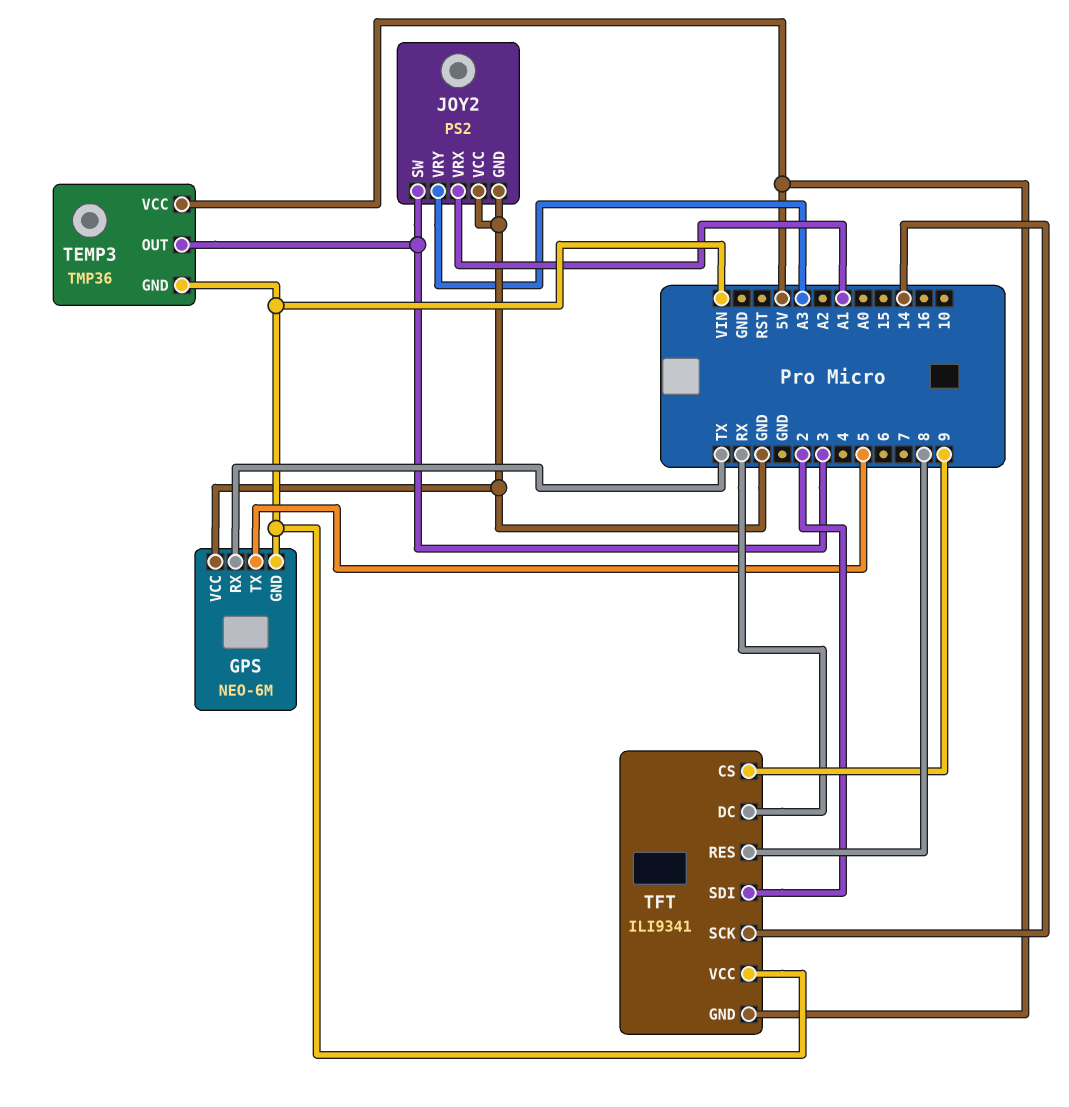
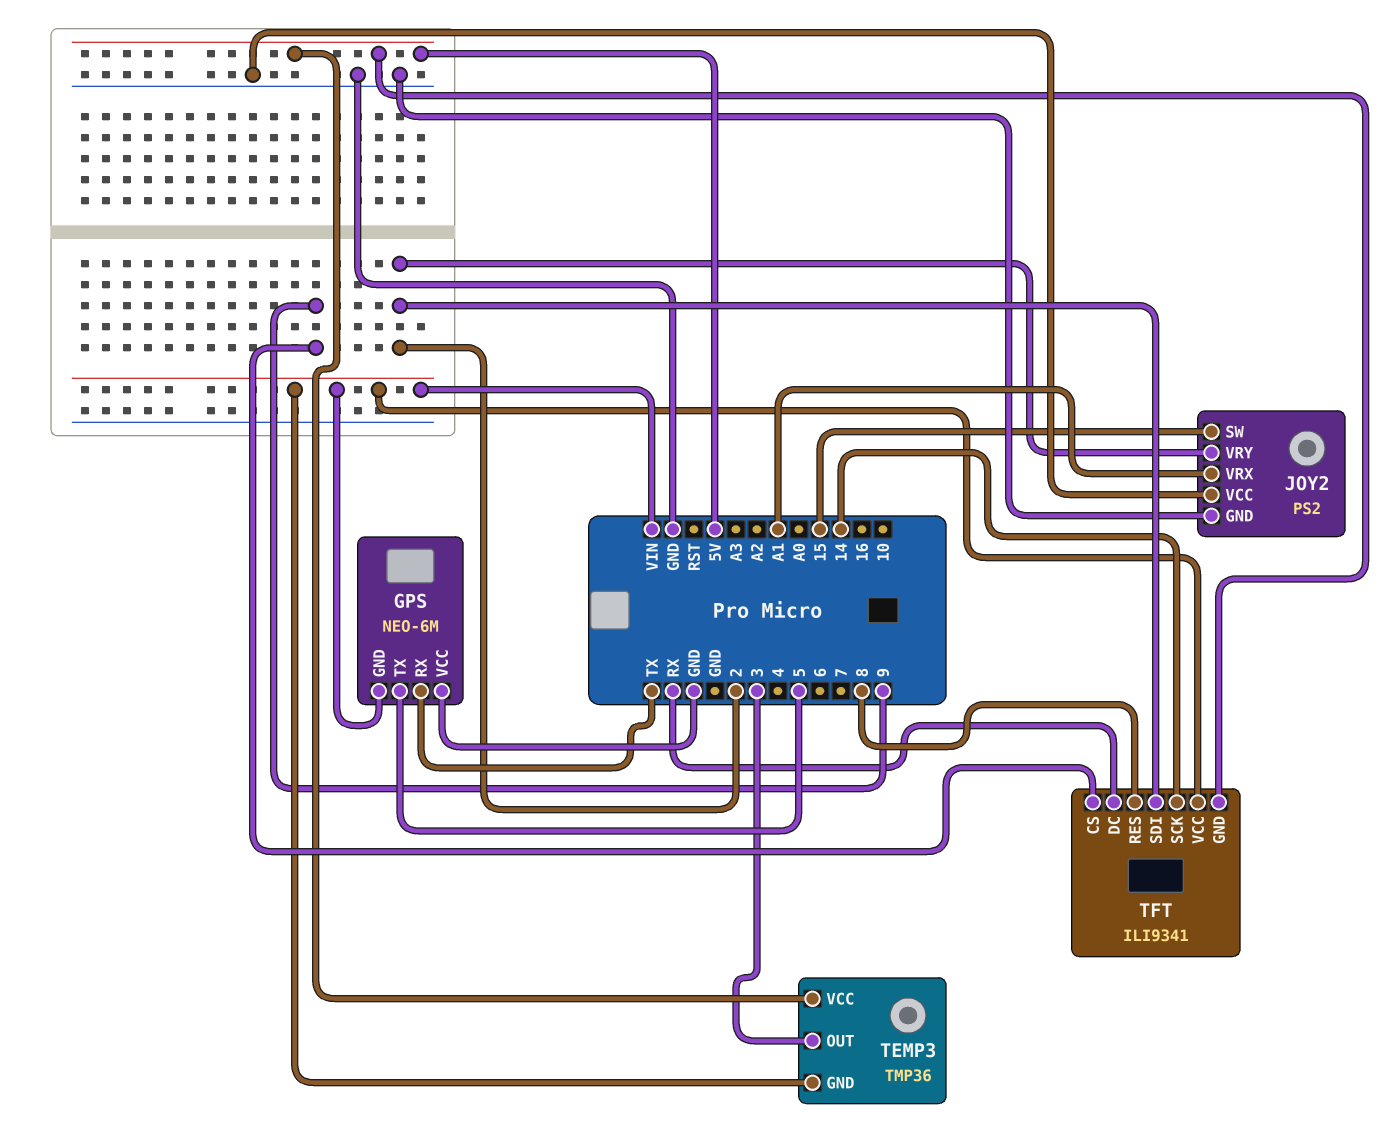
JOY2 pin SW: 3 -> 15
JOY2 pin VRY: A3 -> 2

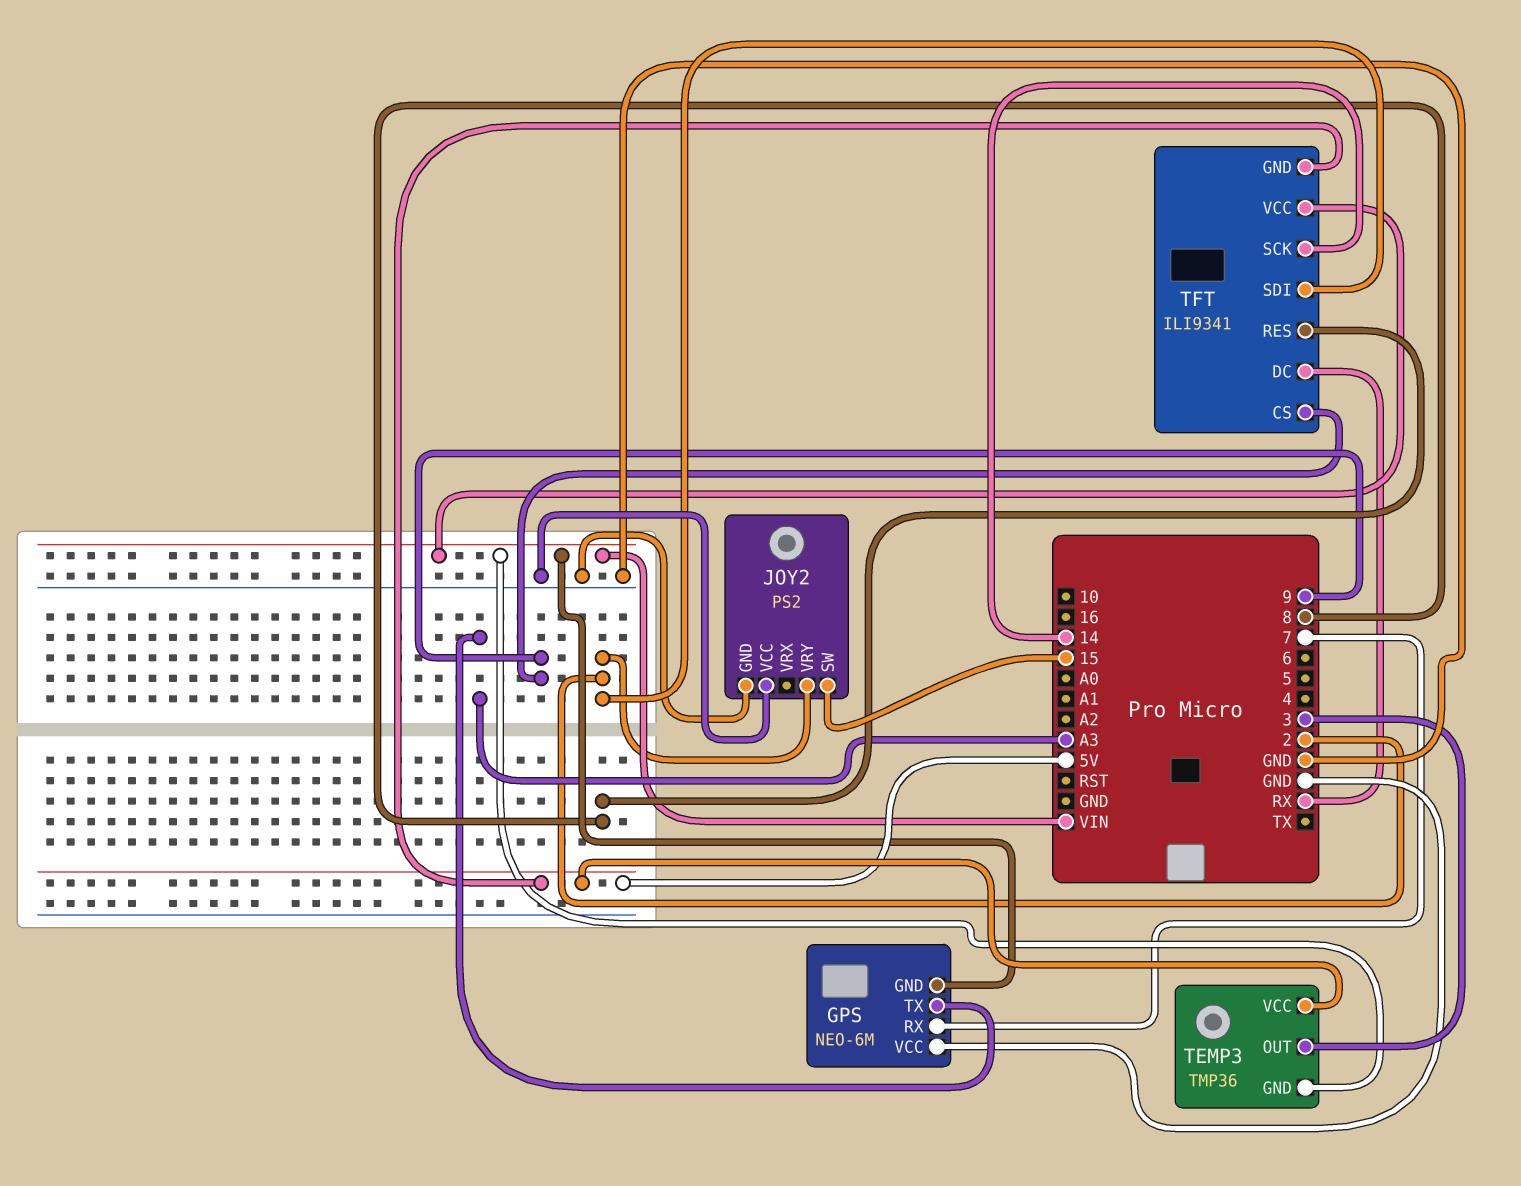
GPS pin RX: TX -> 7
GPS pin TX: 5 -> A3
JOY2 pin VRX: A1 -> none

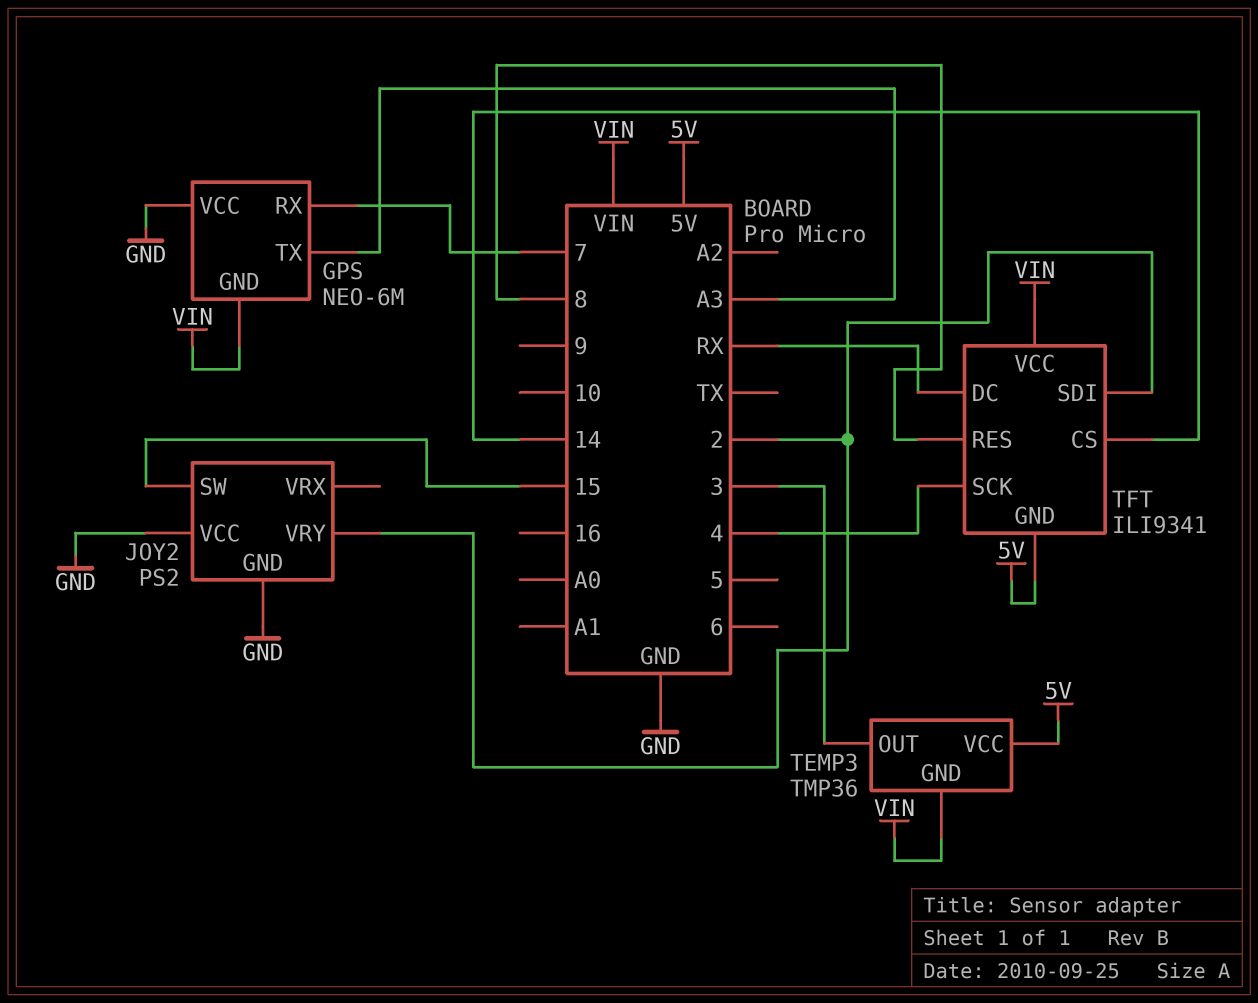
TFT pin CS: 9 -> 14
TFT pin SCK: 14 -> 4

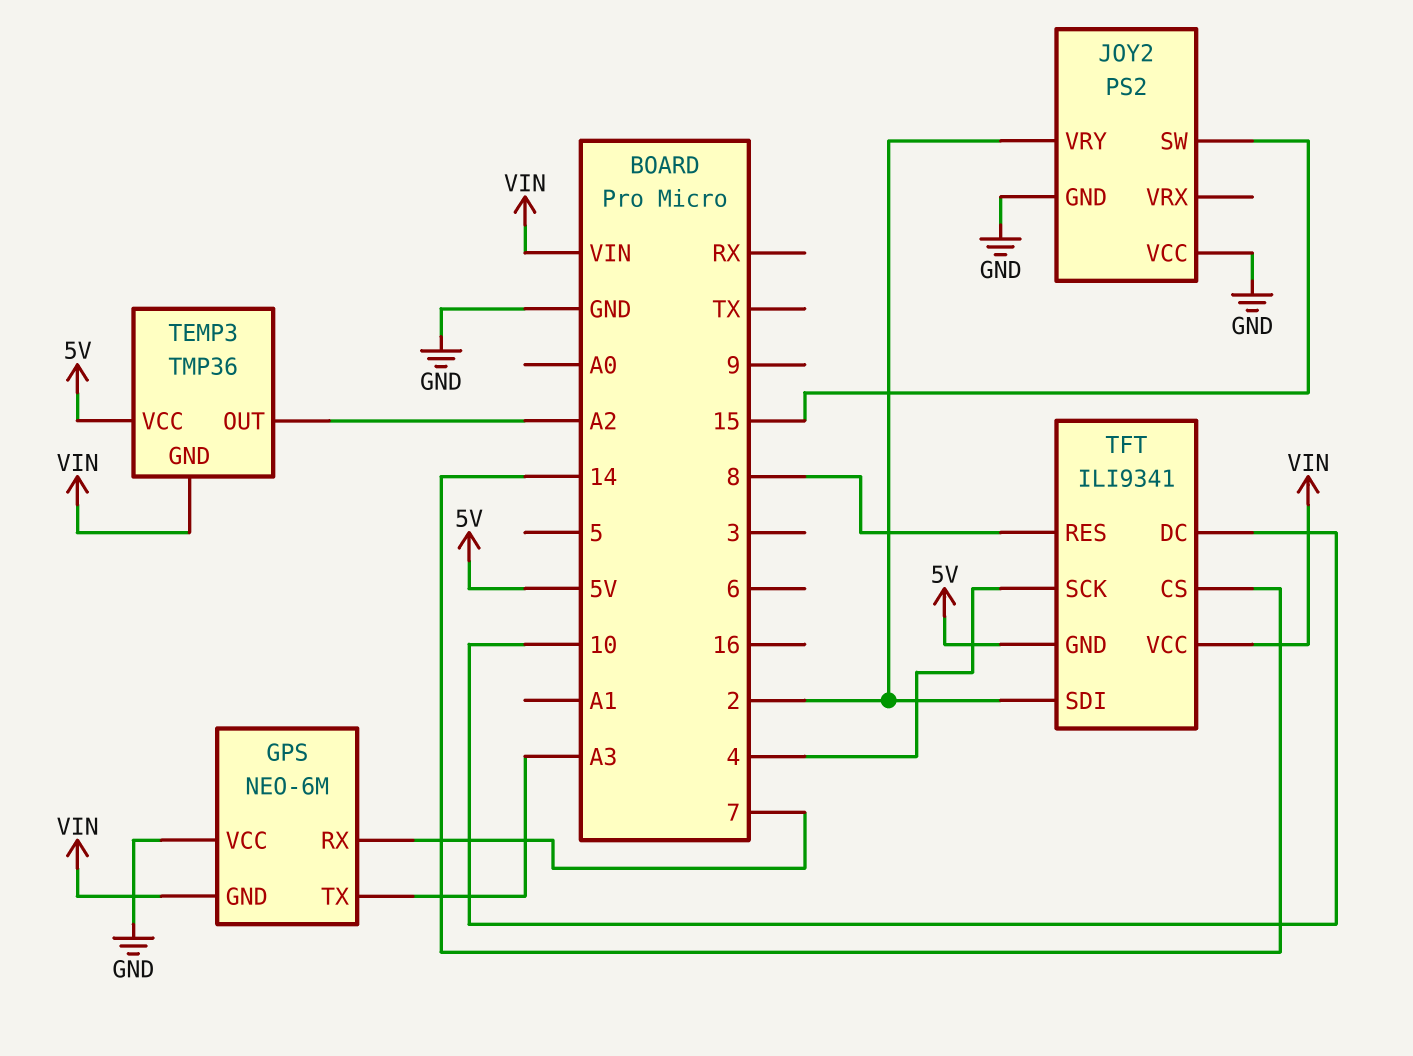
TEMP3 pin OUT: 3 -> A2
TFT pin DC: RX -> 10

